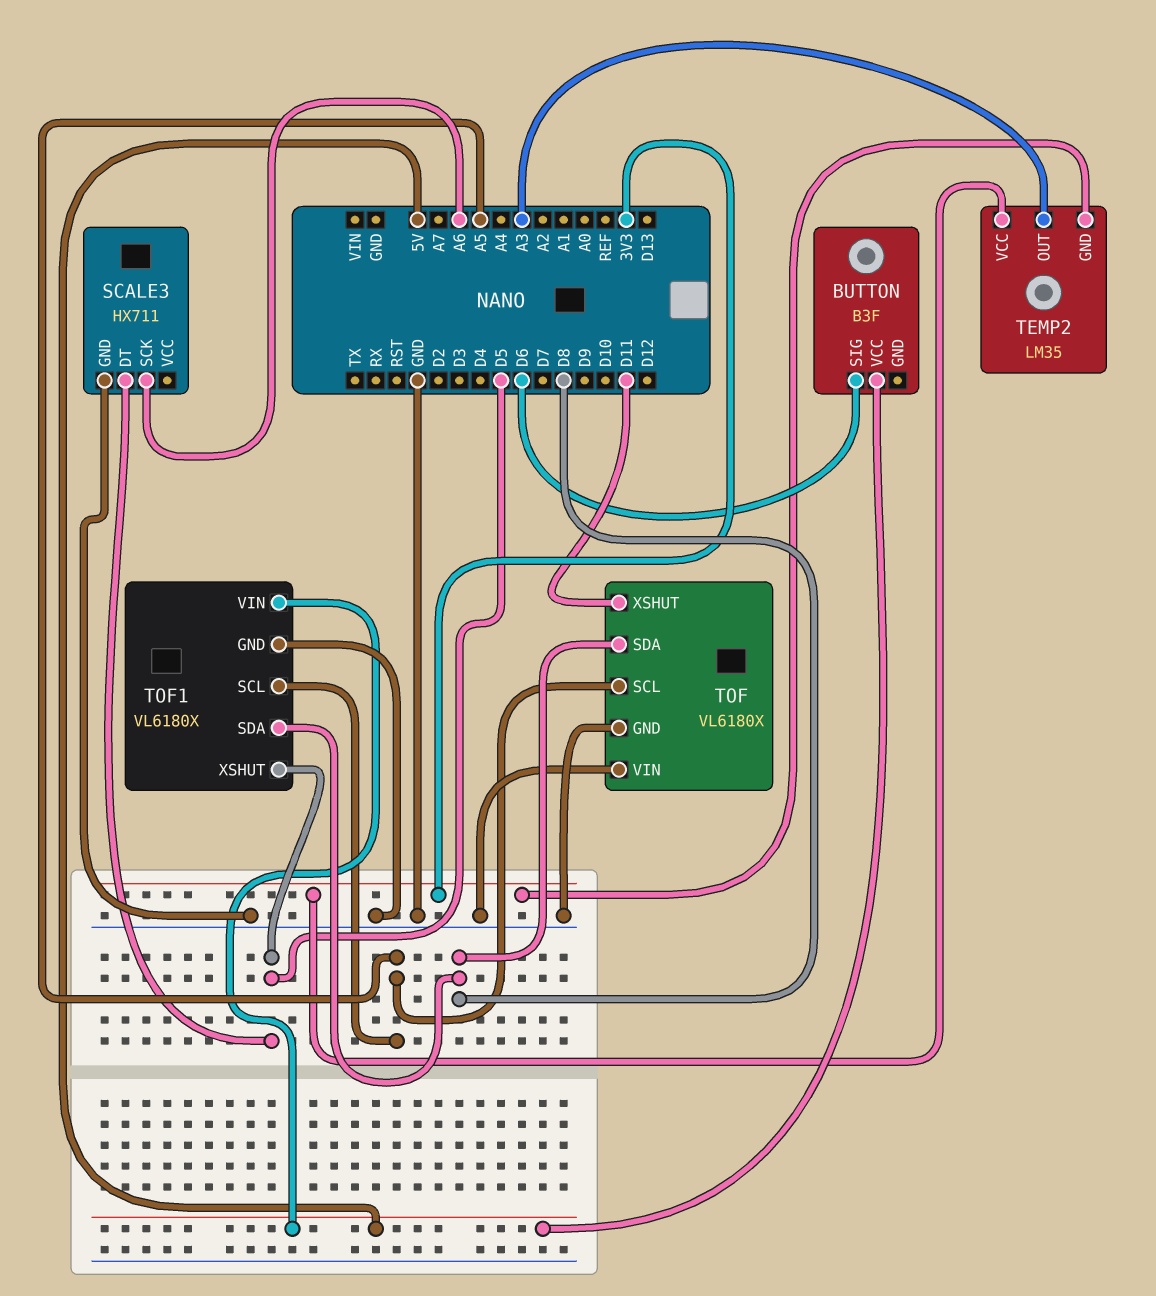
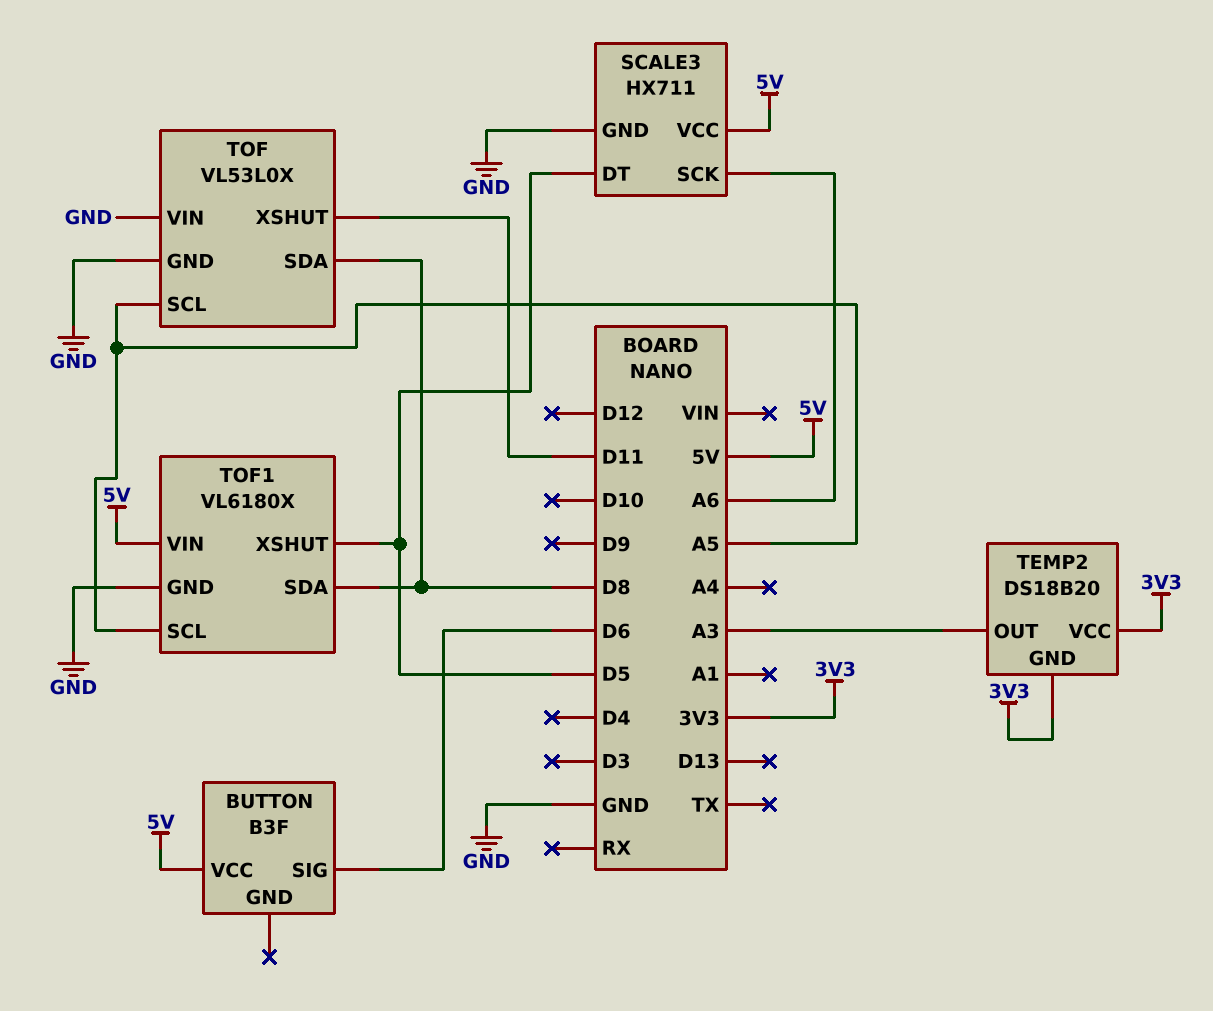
SCALE3 pin VCC: none -> 5V
TEMP2: LM35 -> DS18B20
TOF: VL6180X -> VL53L0X

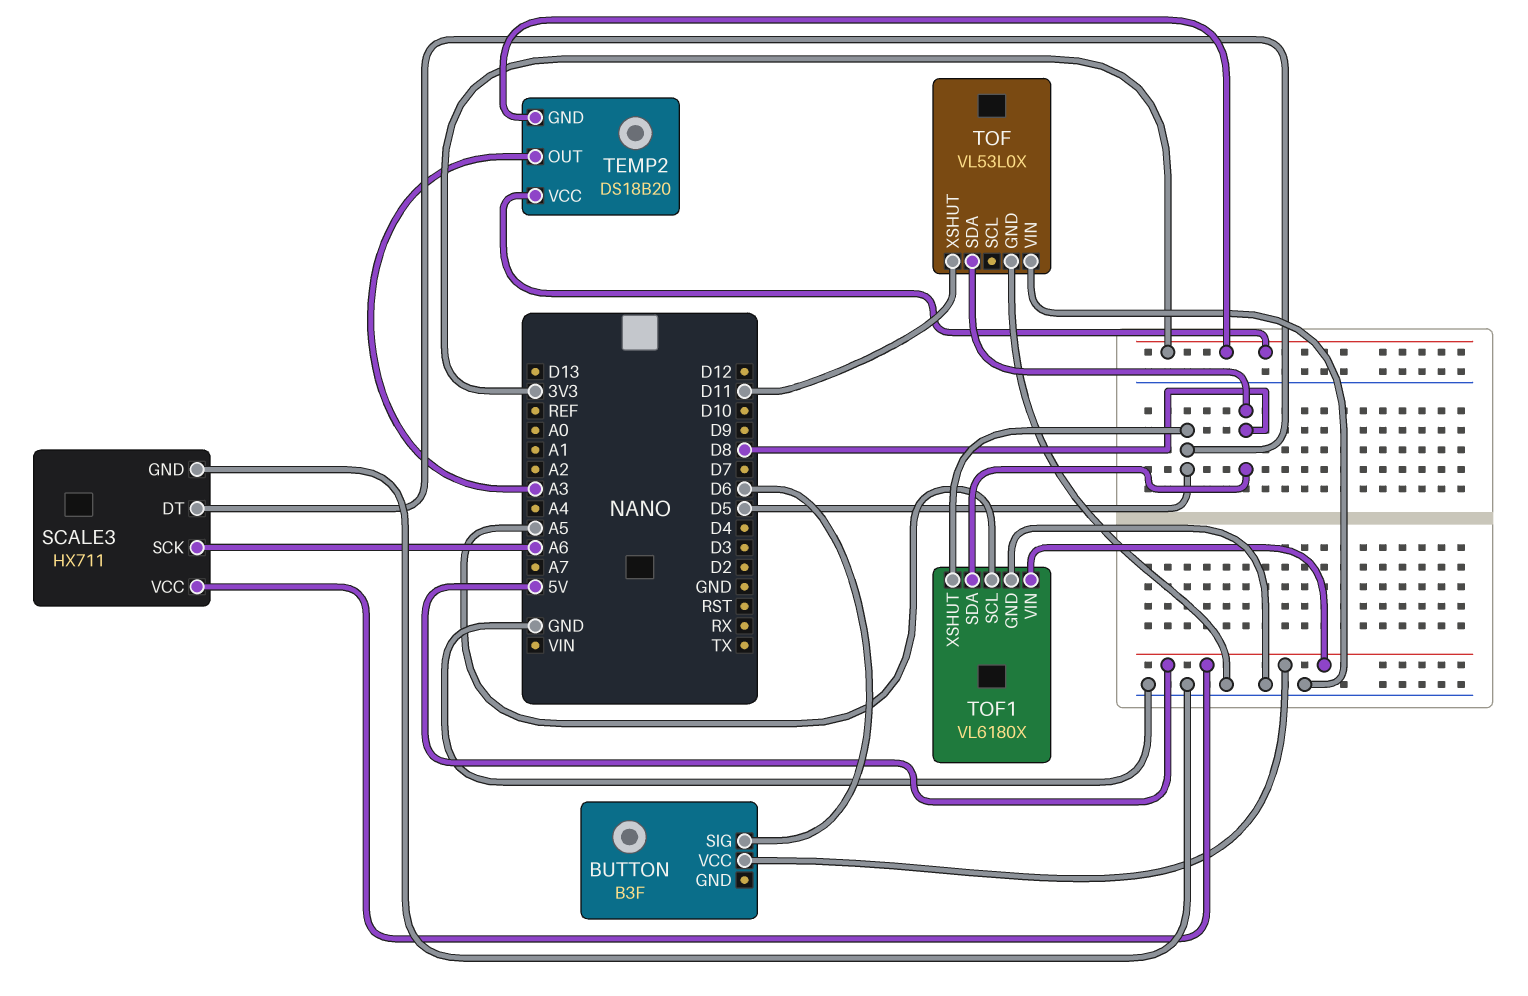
TOF pin SCL: A5 -> none

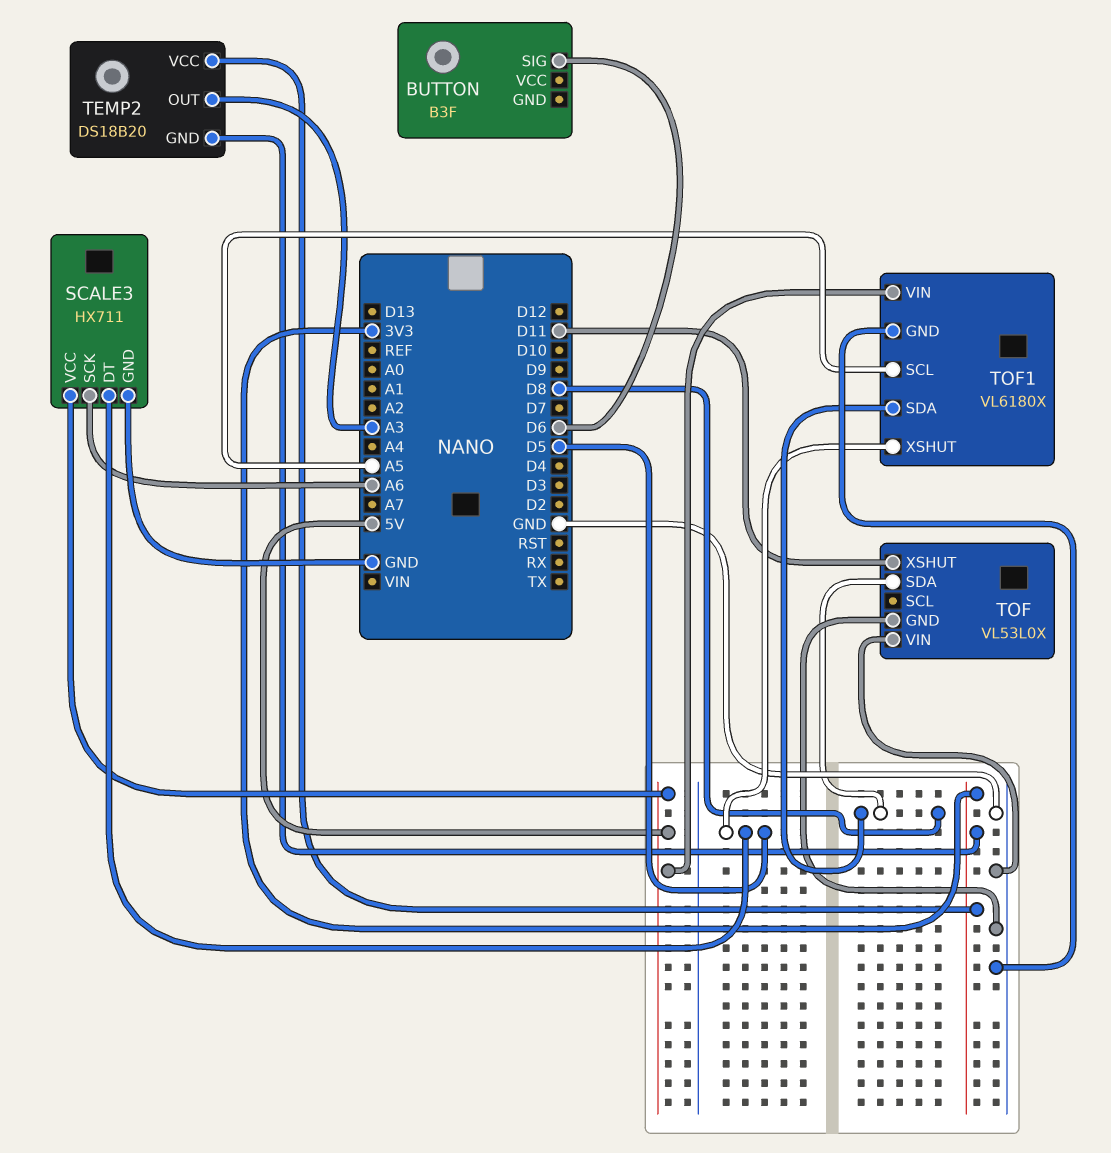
BUTTON pin VCC: 5V -> none

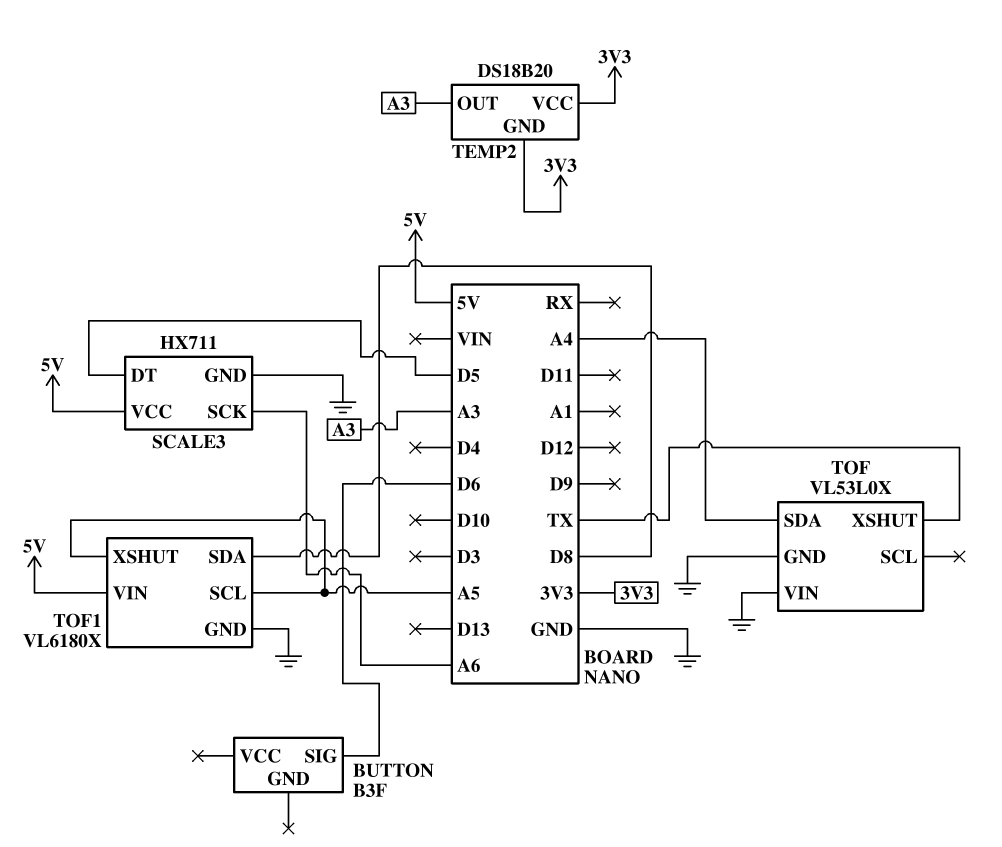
TOF pin SDA: D8 -> A4
TOF pin XSHUT: D11 -> TX
TOF1 pin XSHUT: D5 -> A5

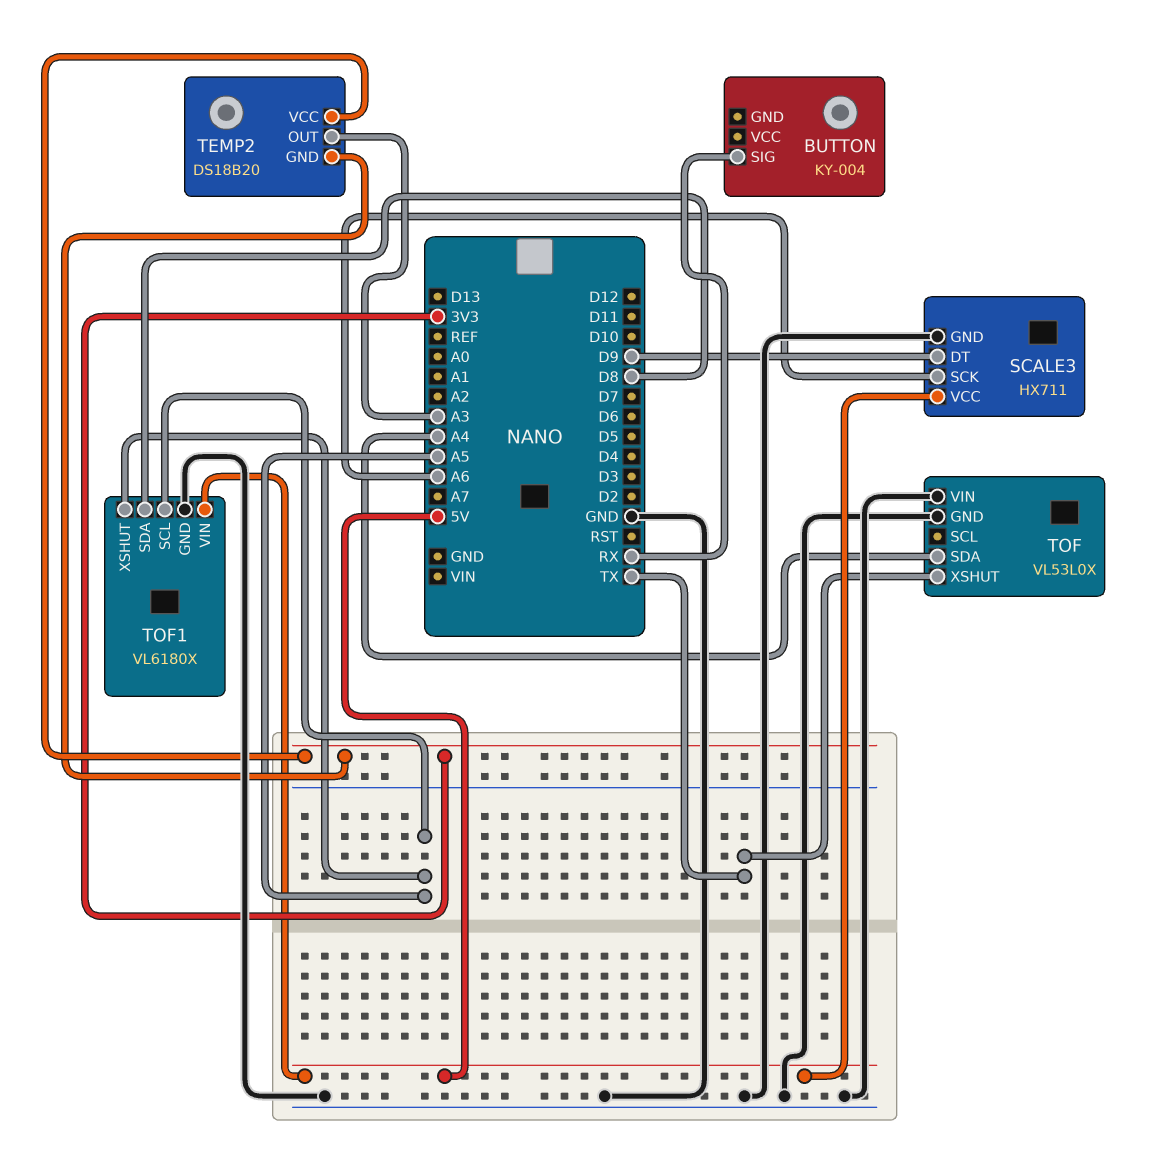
BUTTON: B3F -> KY-004
BUTTON pin SIG: D6 -> RX
SCALE3 pin DT: D5 -> D9

